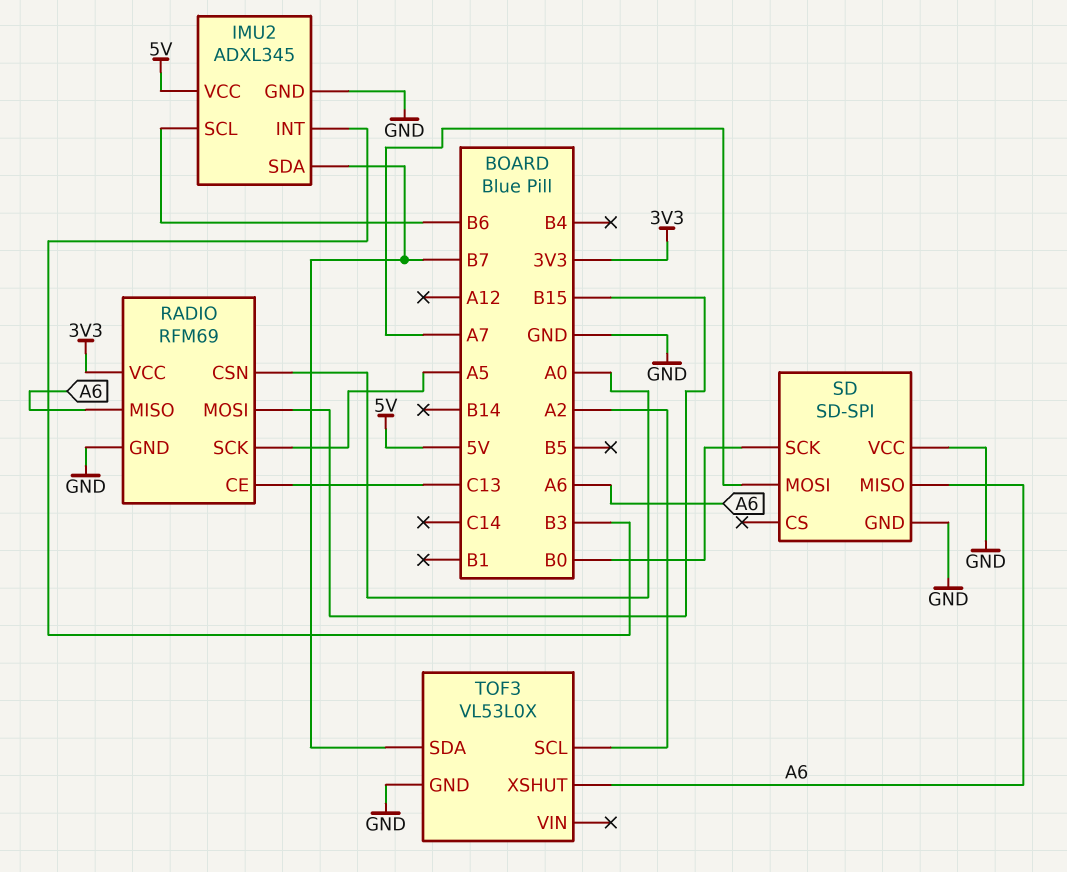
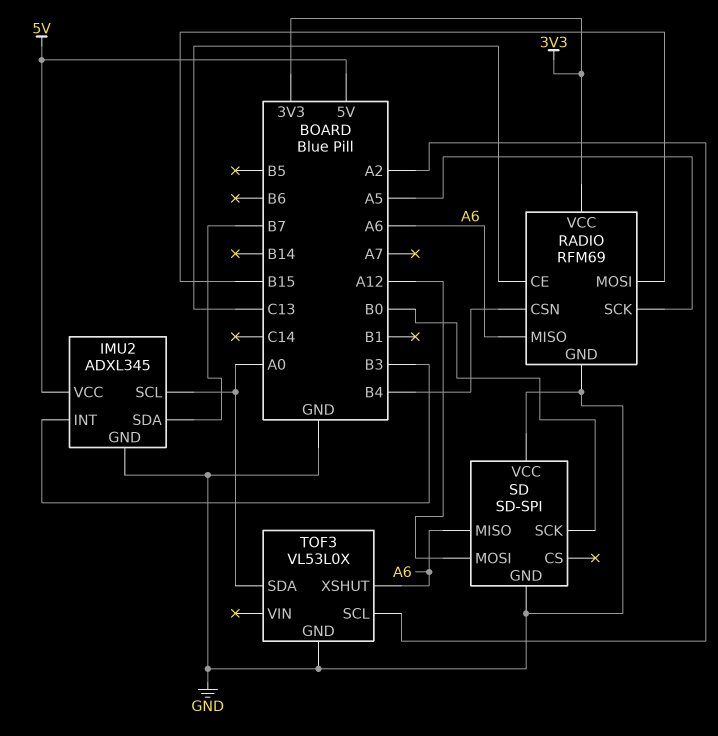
IMU2 pin SCL: B6 -> A0
RADIO pin CSN: A0 -> B4
SD pin MOSI: A7 -> A12
TOF3 pin SDA: B7 -> A0

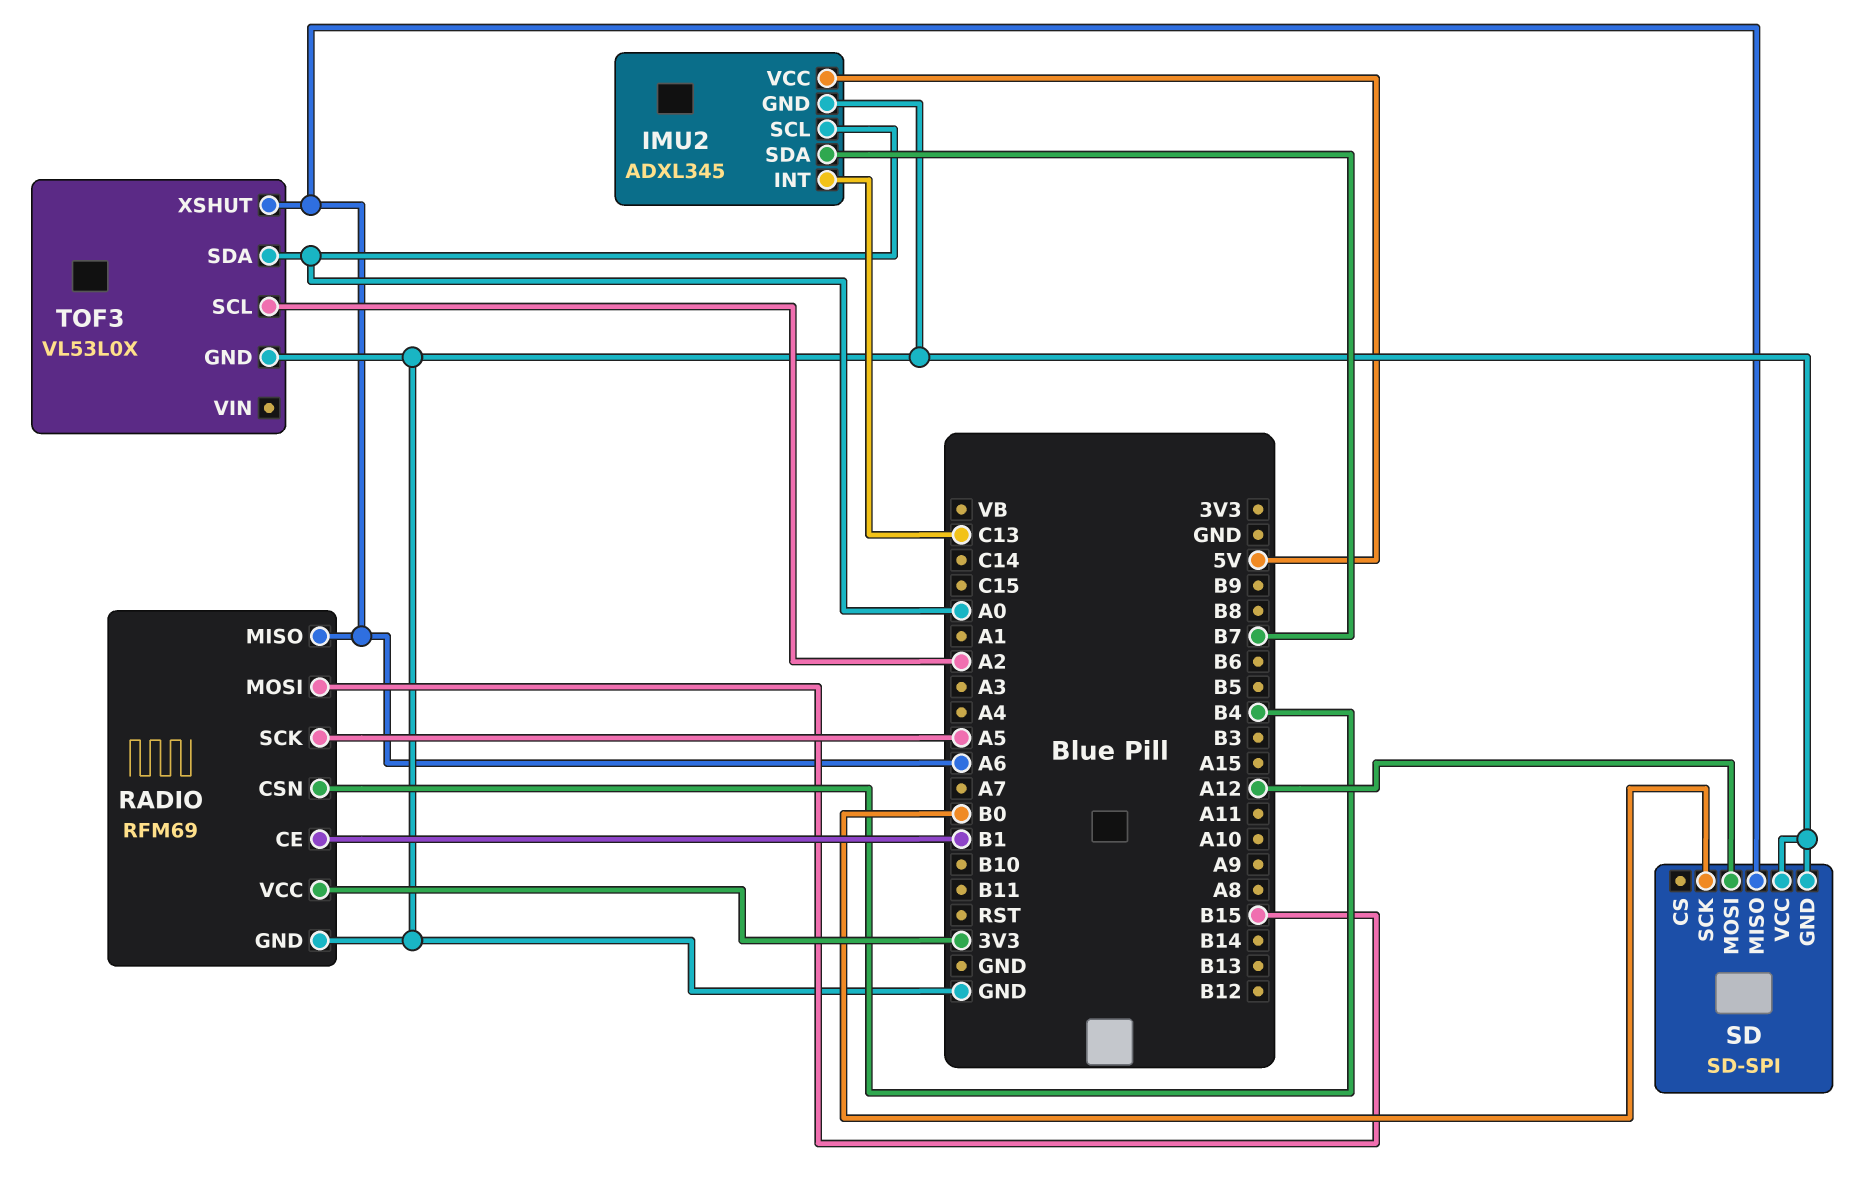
IMU2 pin INT: B3 -> C13
RADIO pin CE: C13 -> B1

